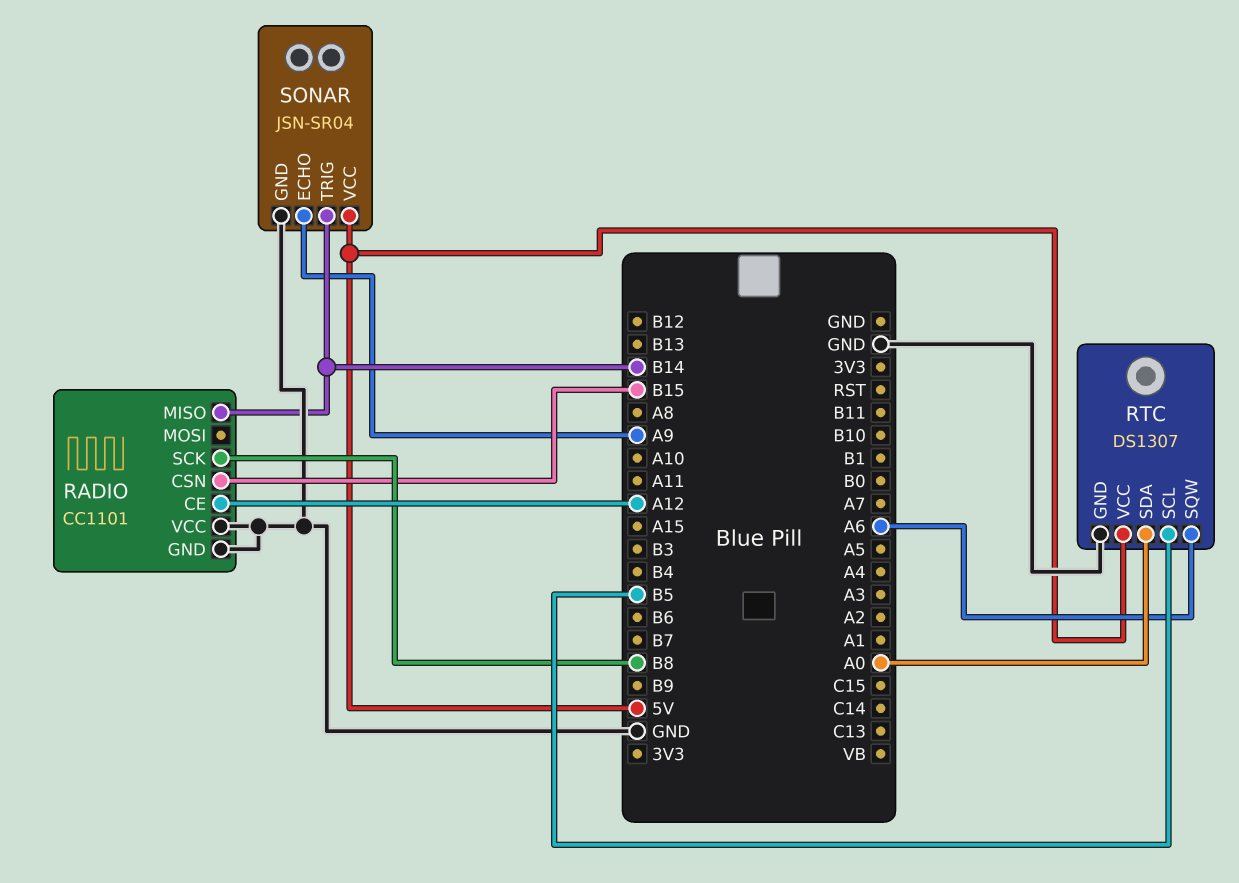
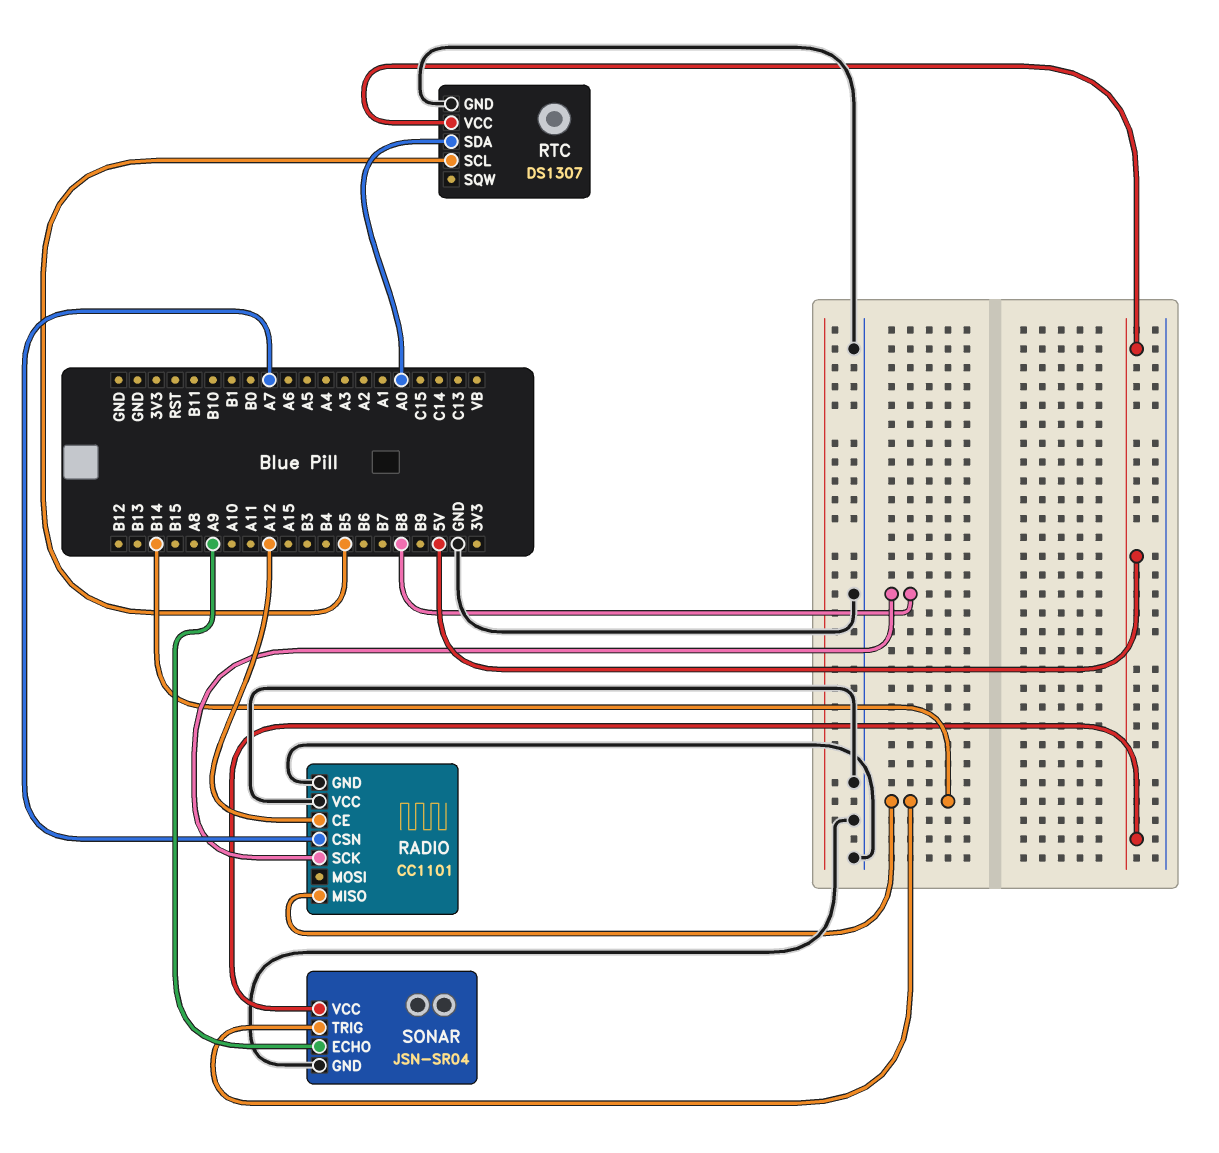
RADIO pin CSN: B15 -> A7
RTC pin SQW: A6 -> none

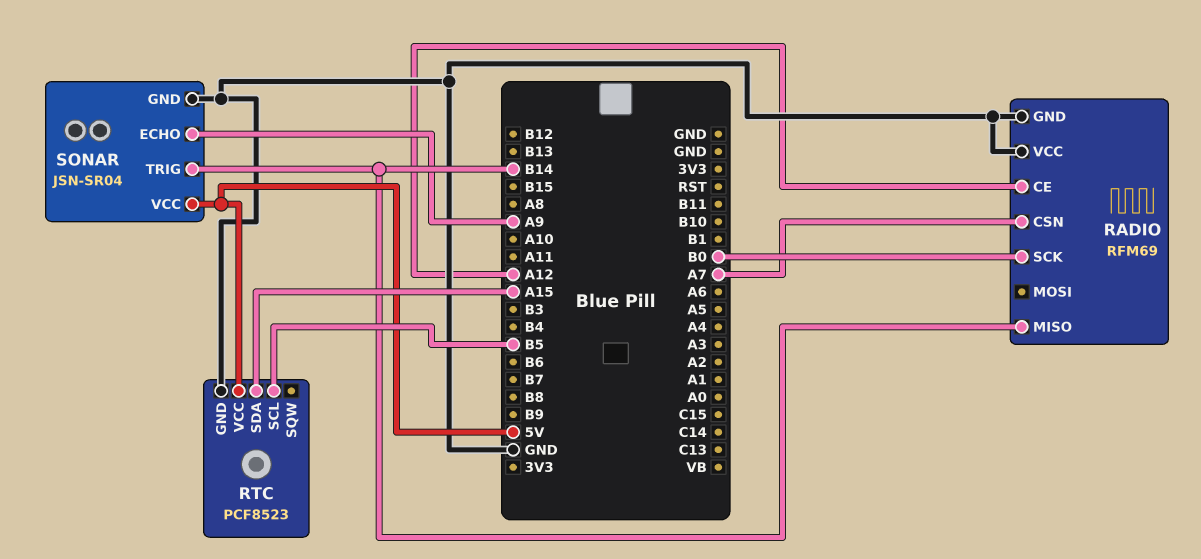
RADIO: CC1101 -> RFM69
RADIO pin SCK: B8 -> B0
RTC: DS1307 -> PCF8523
RTC pin SDA: A0 -> A15

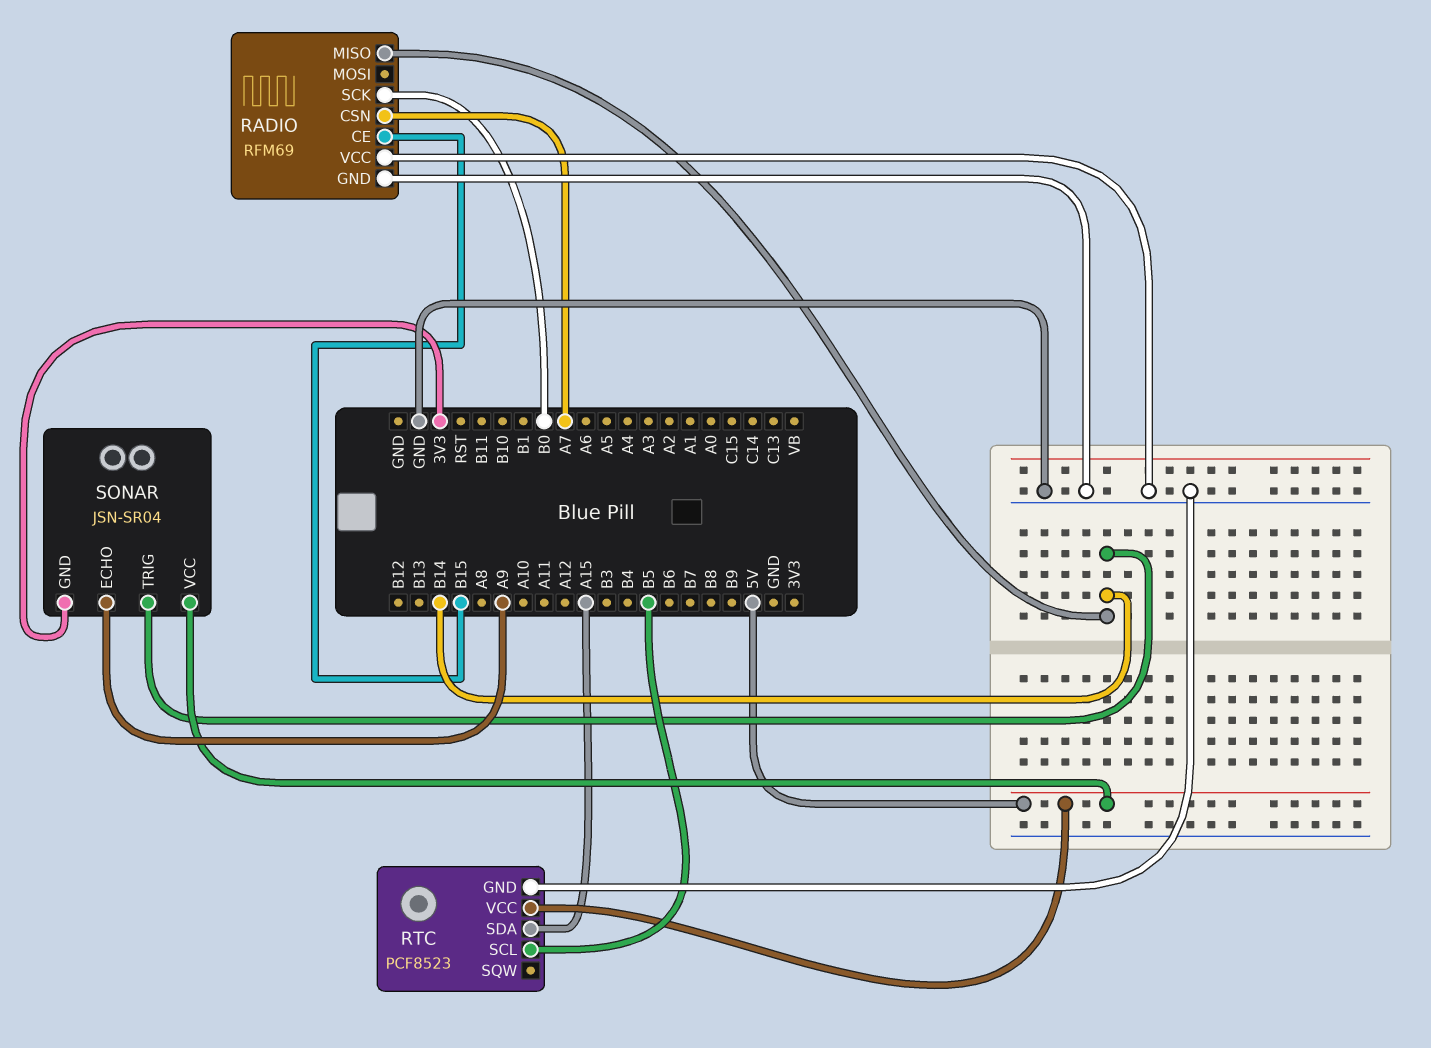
RADIO pin CE: A12 -> B15
SONAR pin GND: GND -> 3V3

